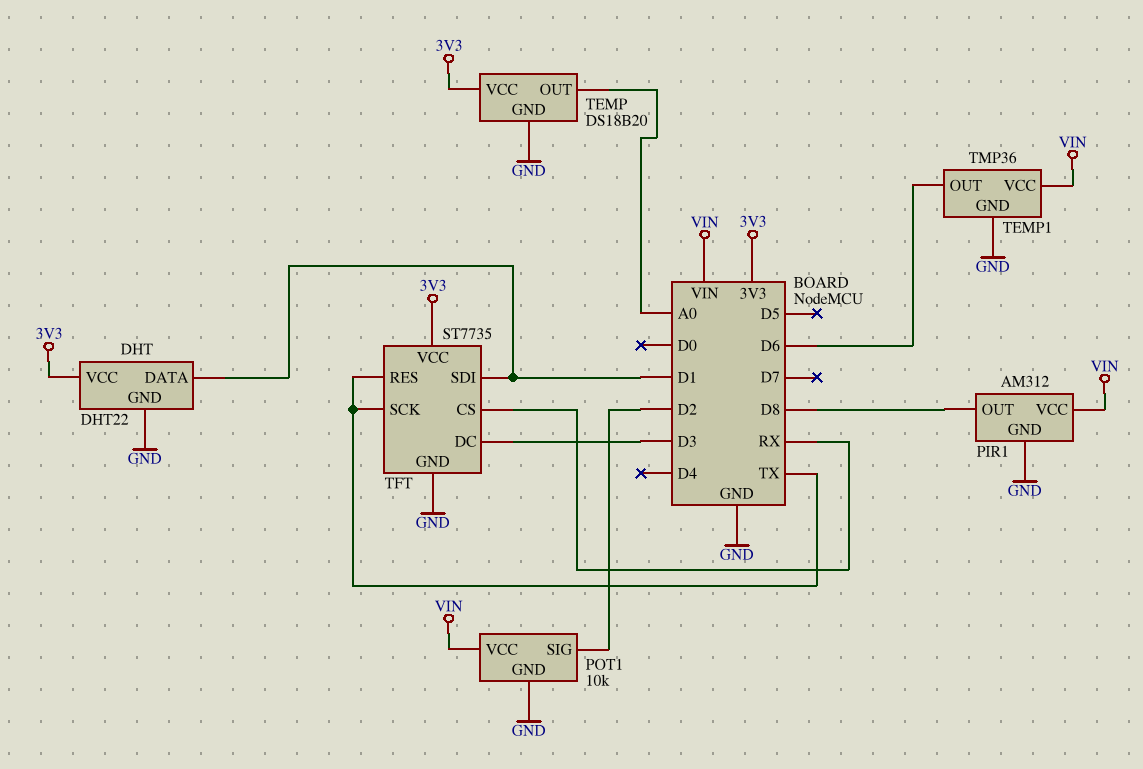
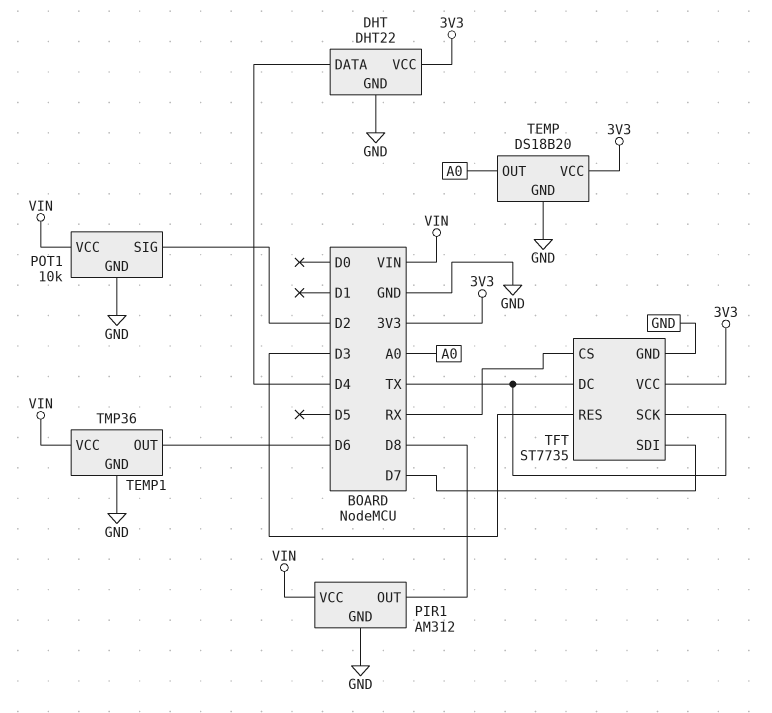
DHT pin DATA: D1 -> D4
TFT pin DC: D3 -> TX
TFT pin RES: TX -> D3
TFT pin SDI: D1 -> D7

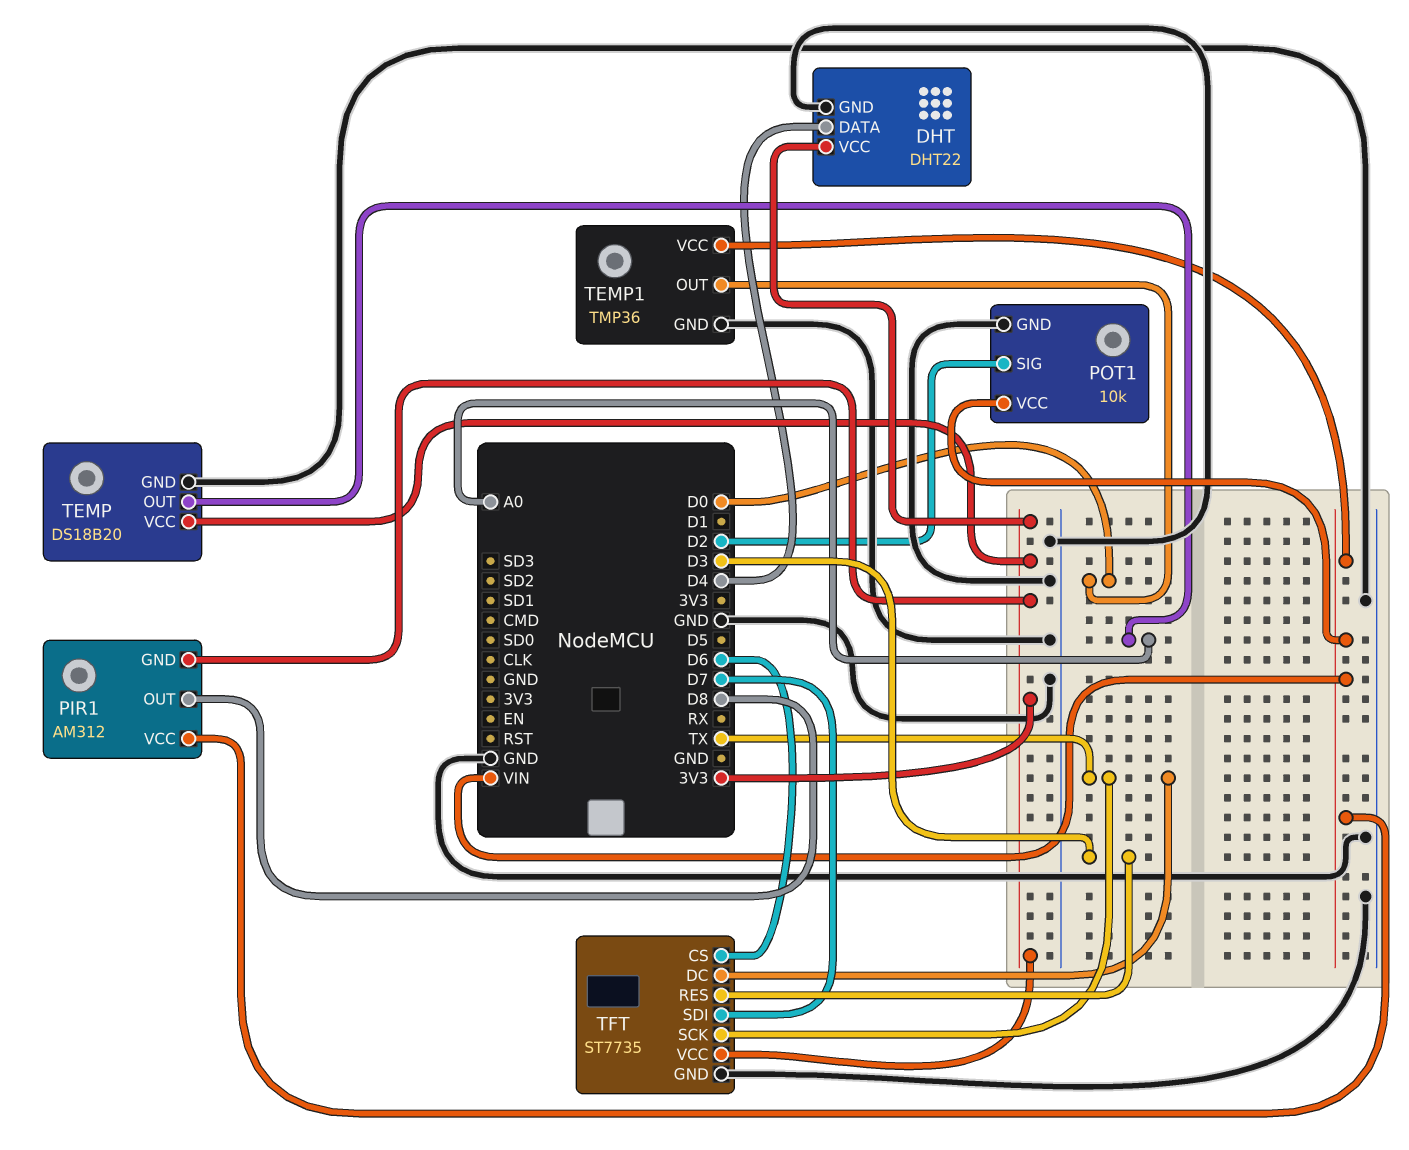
PIR1 pin GND: GND -> 3V3
TEMP1 pin OUT: D6 -> D0
TFT pin CS: RX -> D6

